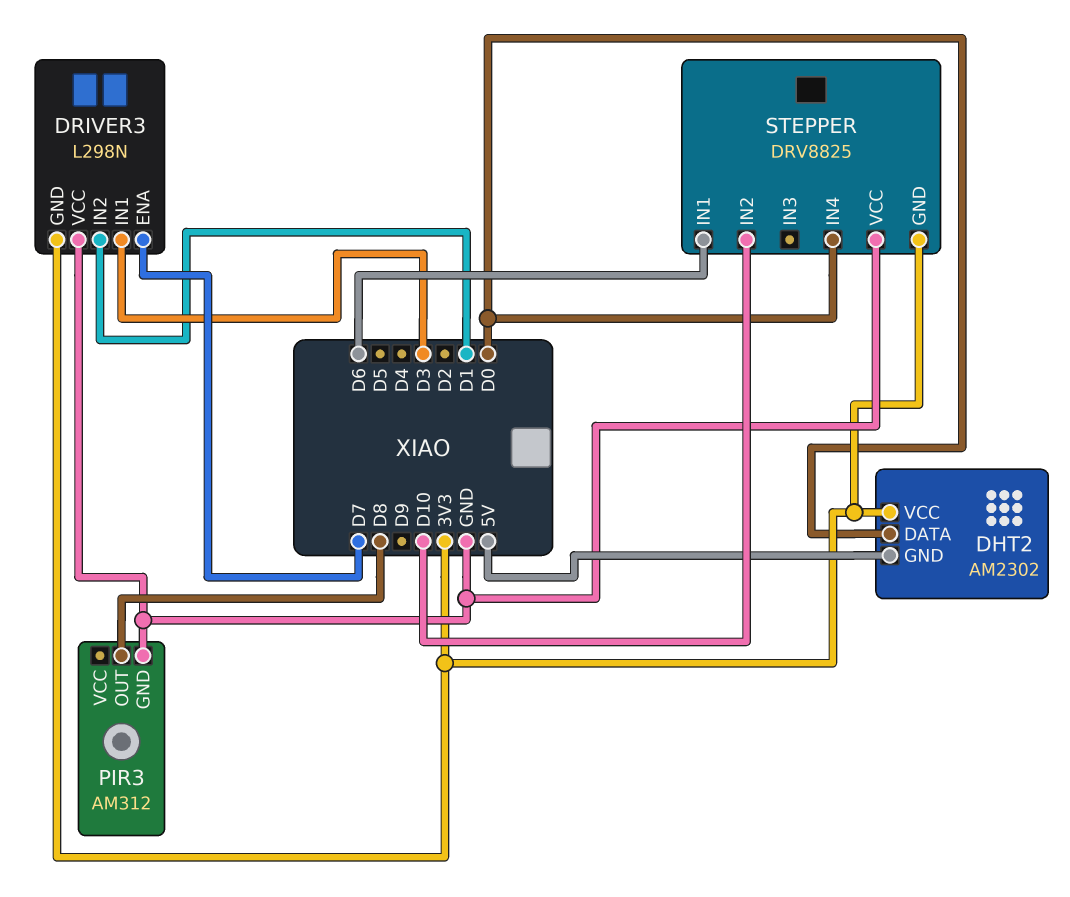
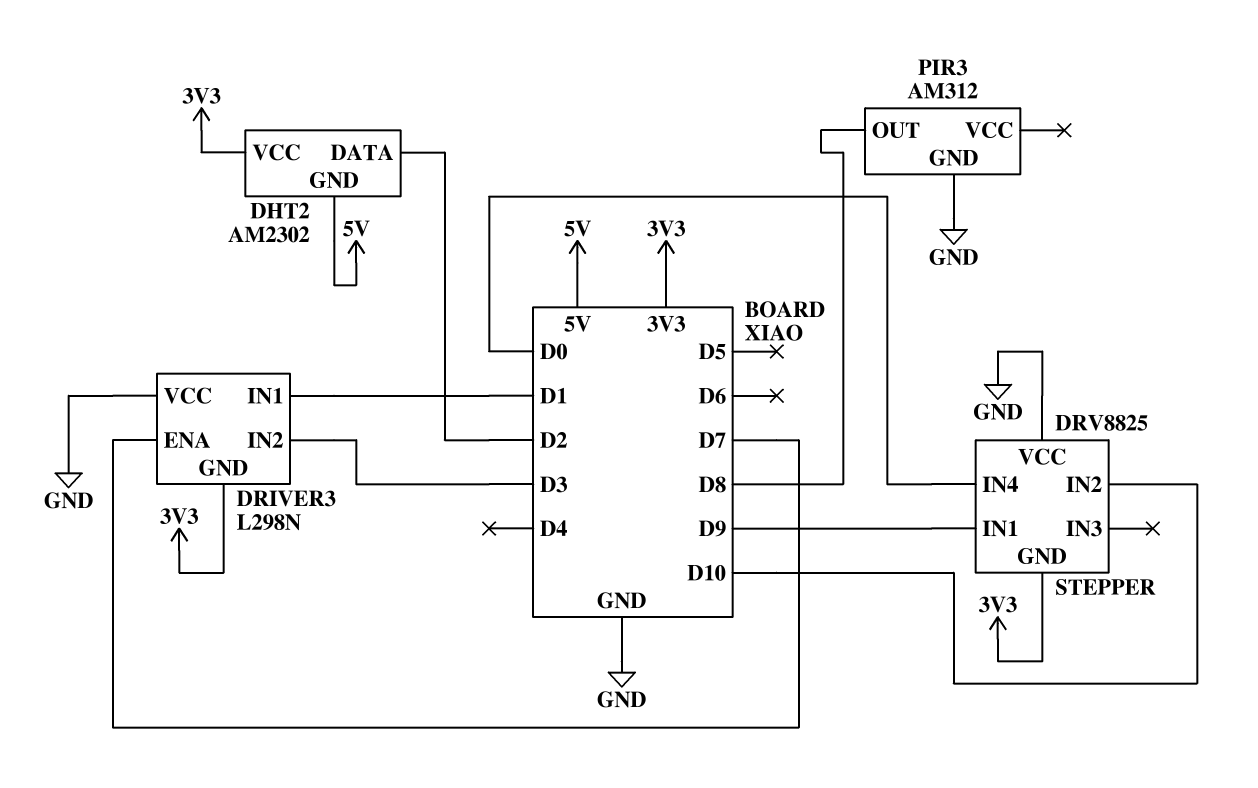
DHT2 pin DATA: D0 -> D2
DRIVER3 pin IN1: D3 -> D1
DRIVER3 pin IN2: D1 -> D3
STEPPER pin IN1: D6 -> D9

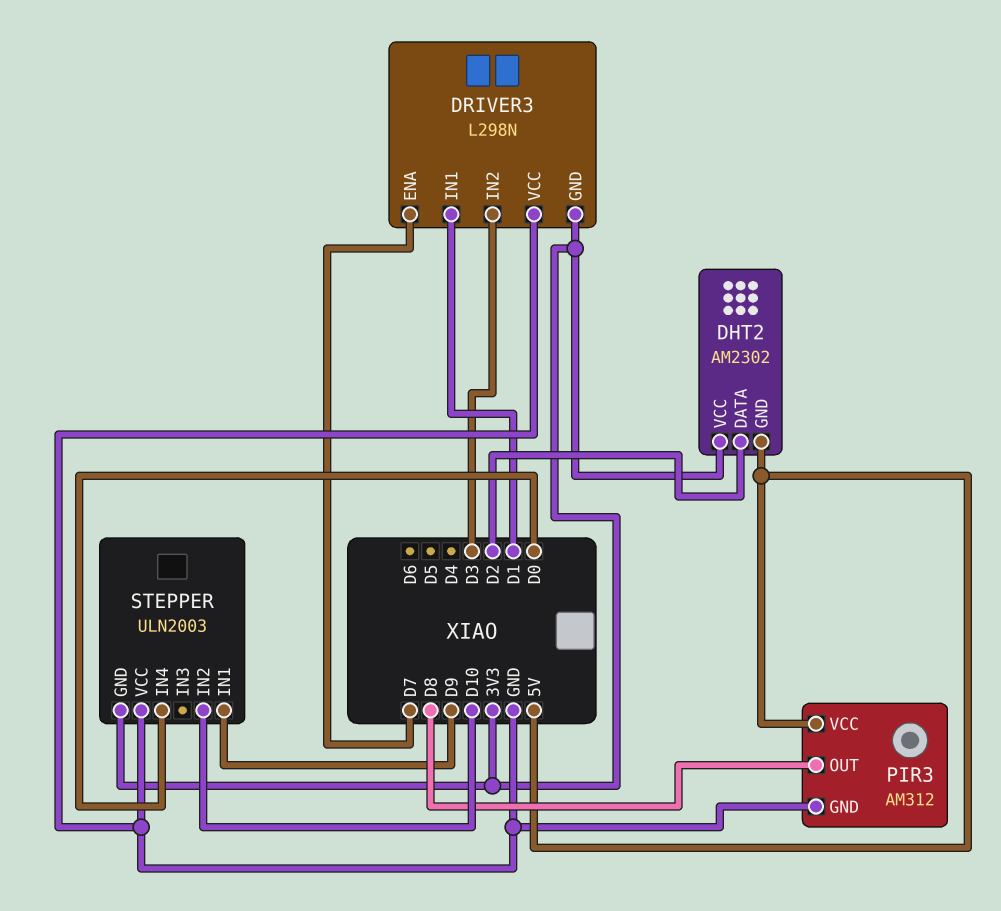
PIR3 pin VCC: none -> 5V
STEPPER: DRV8825 -> ULN2003

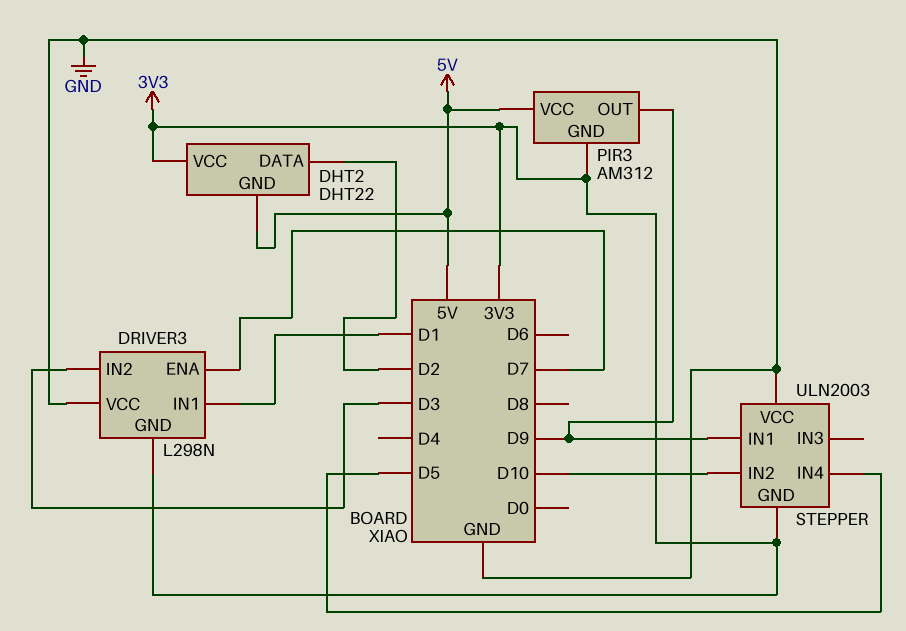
DHT2: AM2302 -> DHT22
PIR3 pin GND: GND -> 3V3
PIR3 pin OUT: D8 -> D9
STEPPER pin IN4: D0 -> D5

